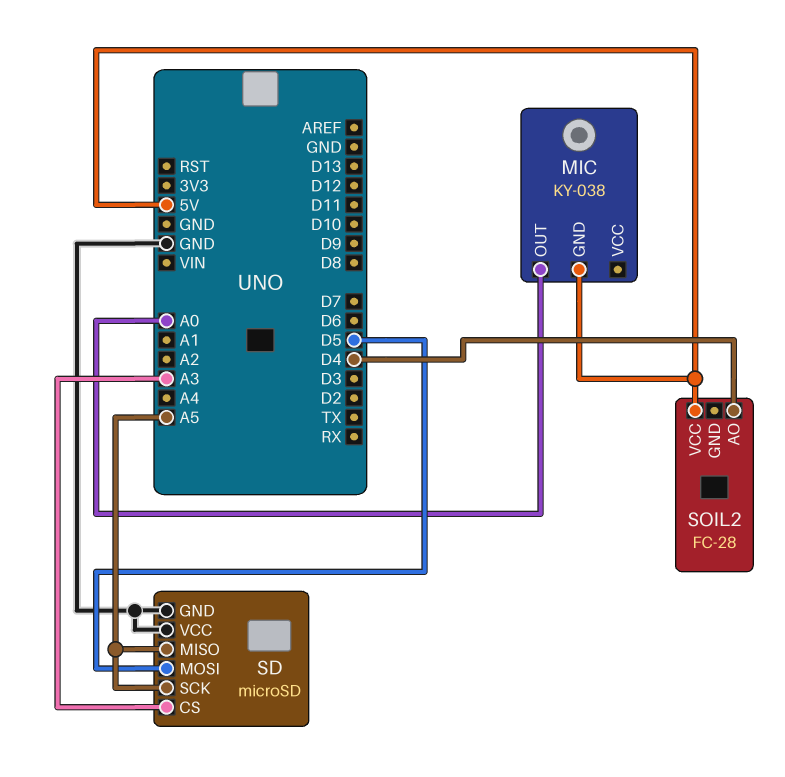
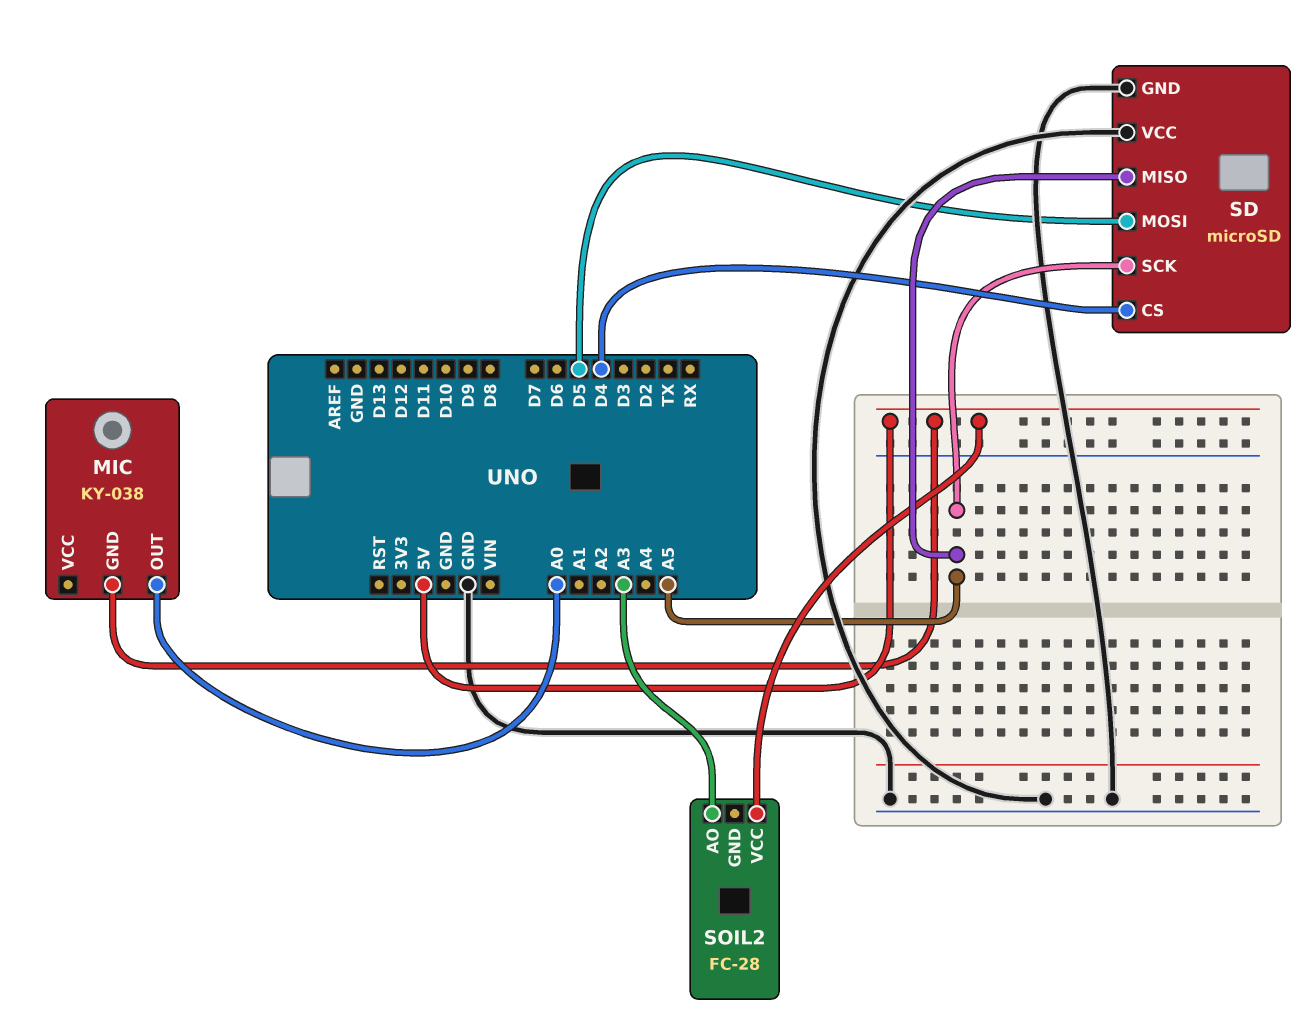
SD pin CS: A3 -> D4
SOIL2 pin AO: D4 -> A3

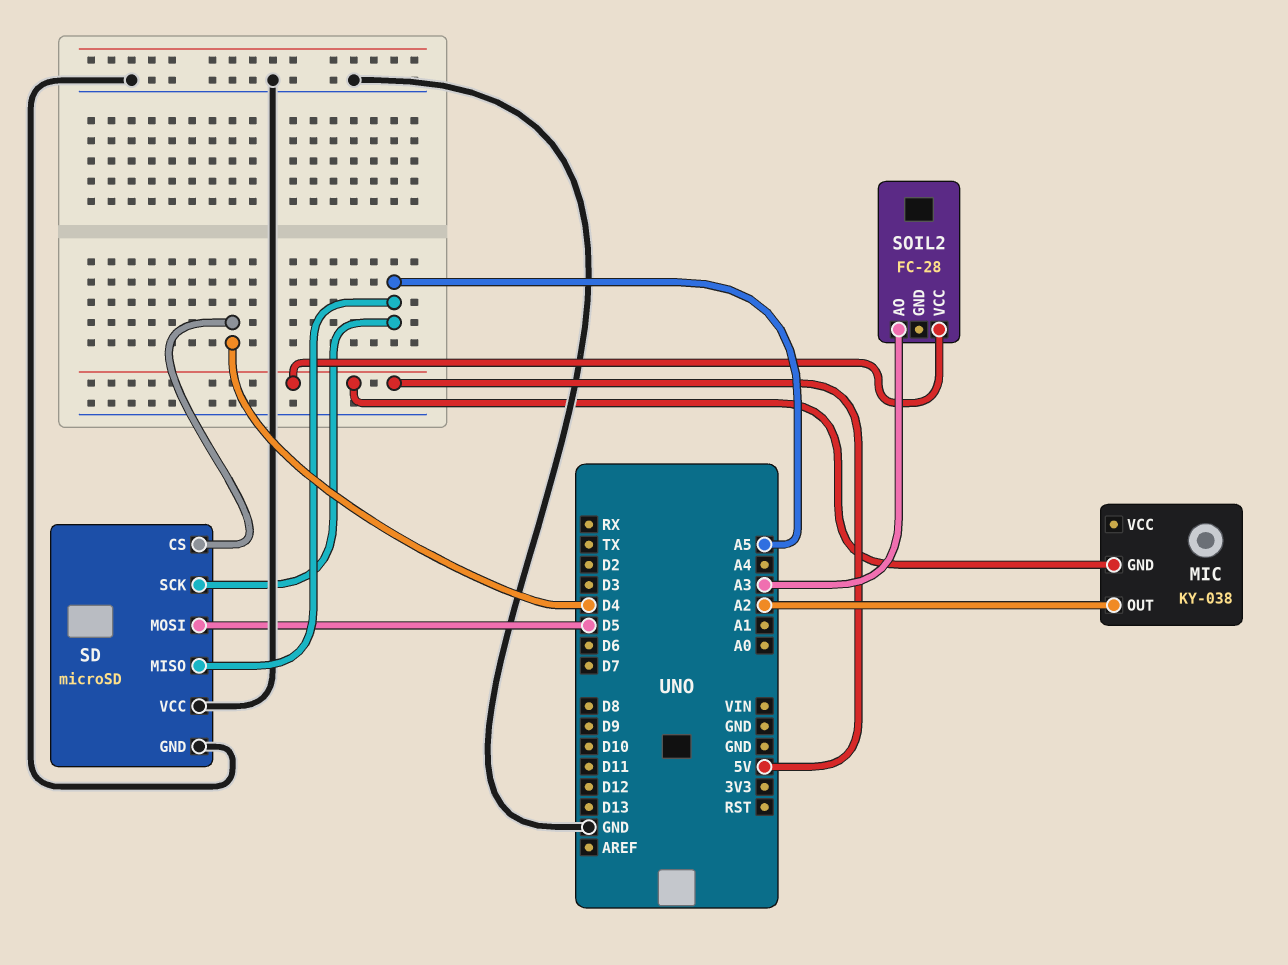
MIC pin OUT: A0 -> A2

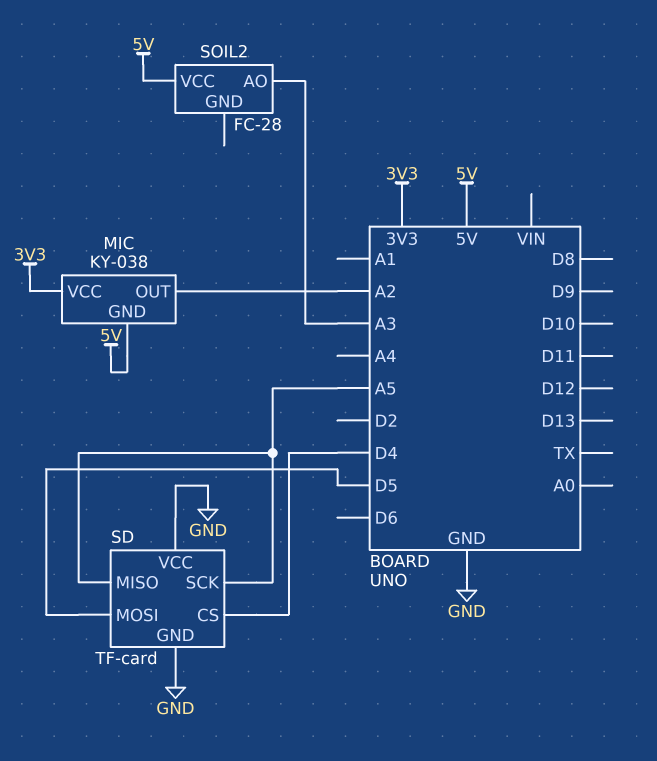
MIC pin VCC: none -> 3V3
SD: microSD -> TF-card

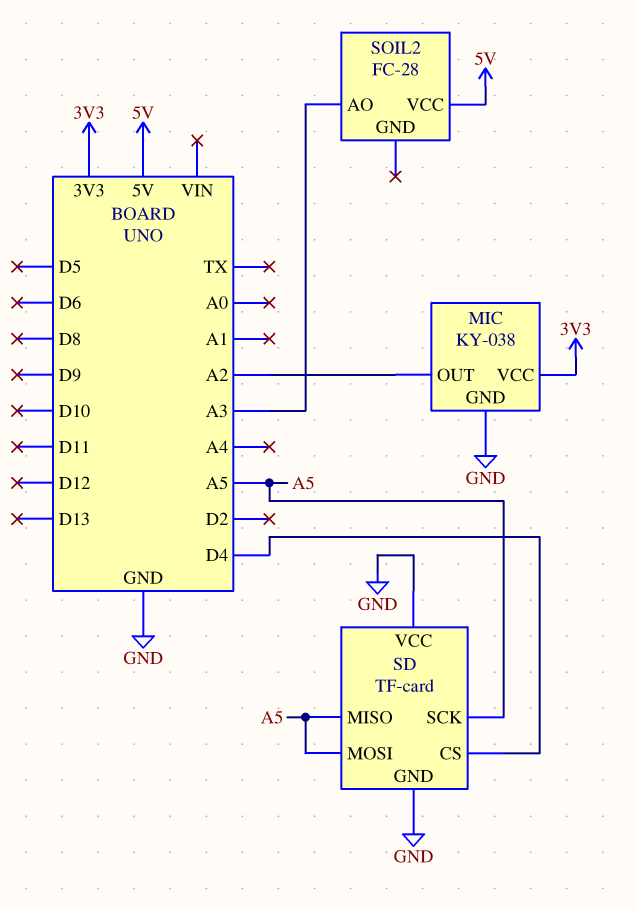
MIC pin GND: 5V -> GND
SD pin MOSI: D5 -> A5

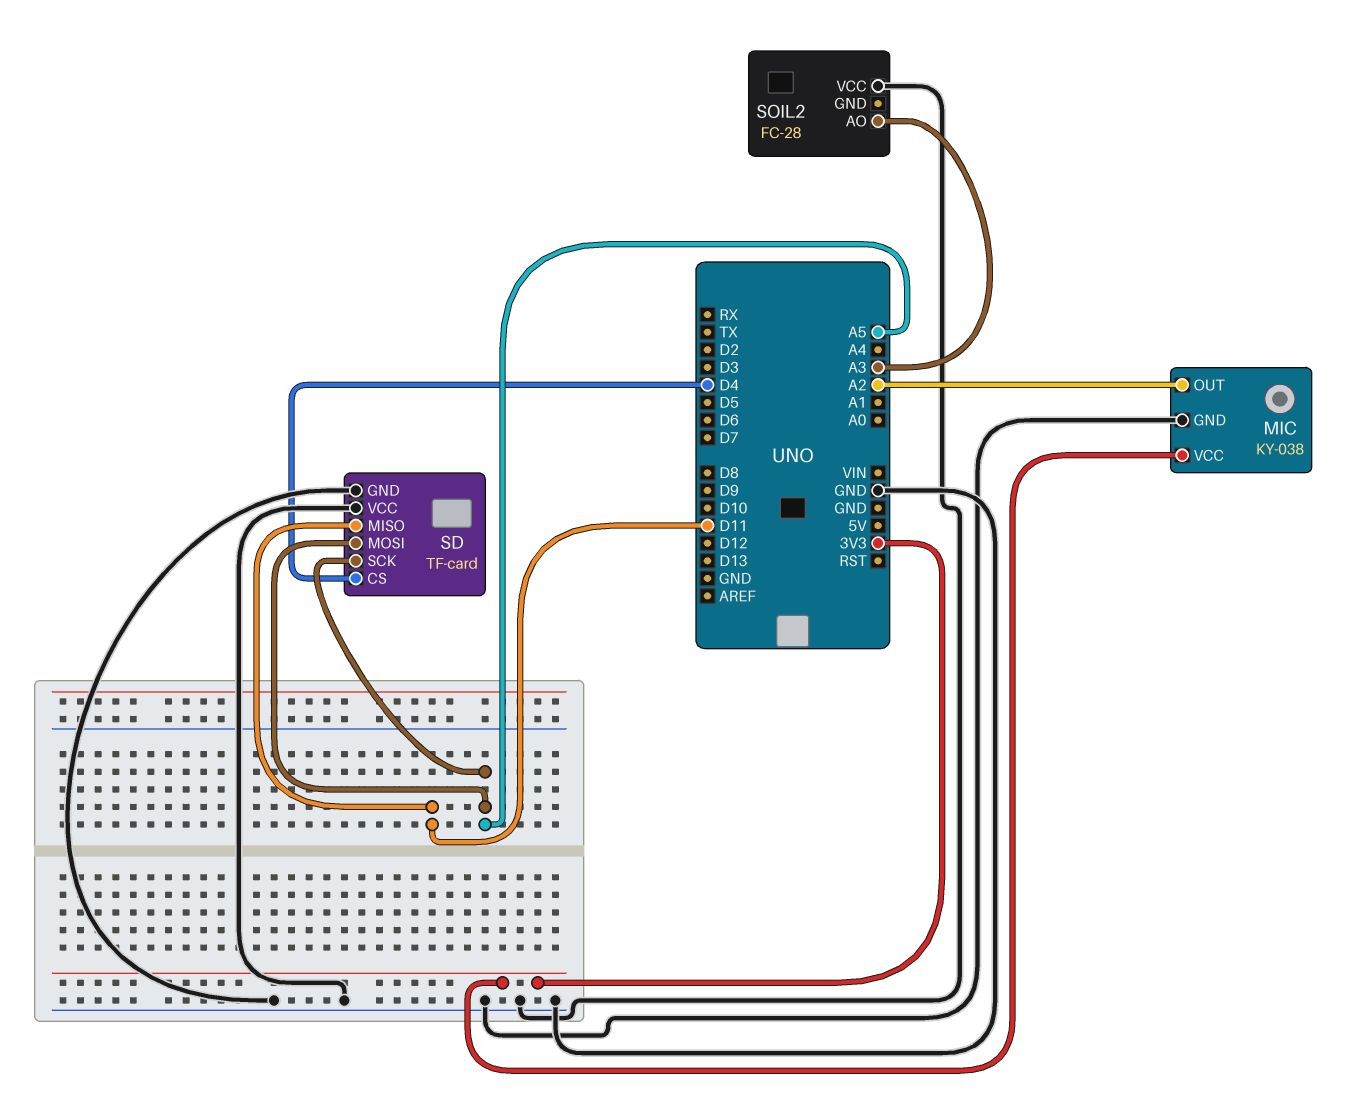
SD pin MISO: A5 -> D11
SOIL2 pin VCC: 5V -> GND

